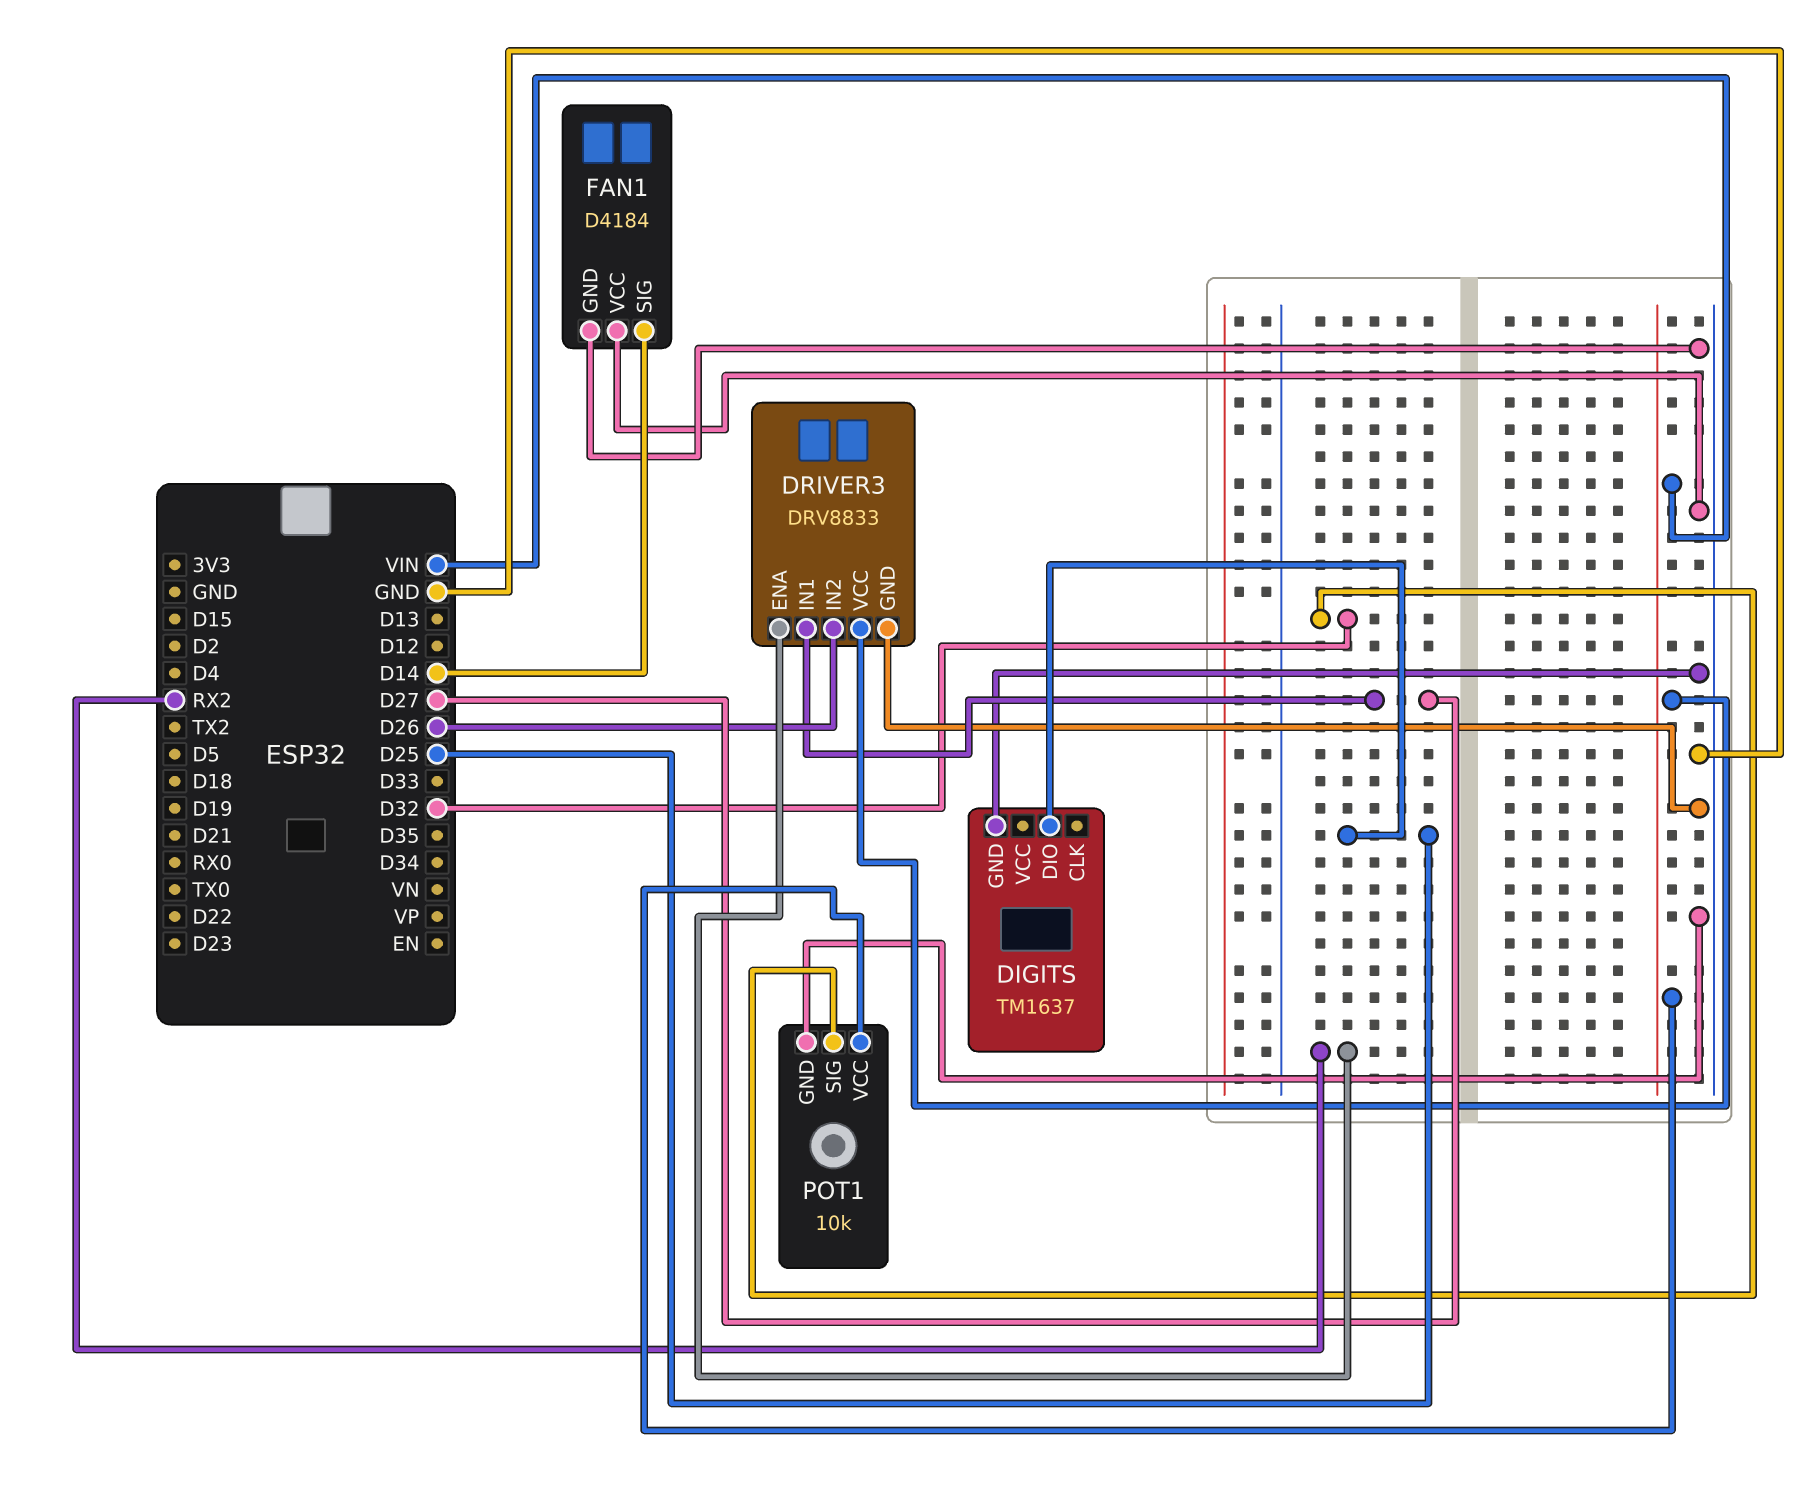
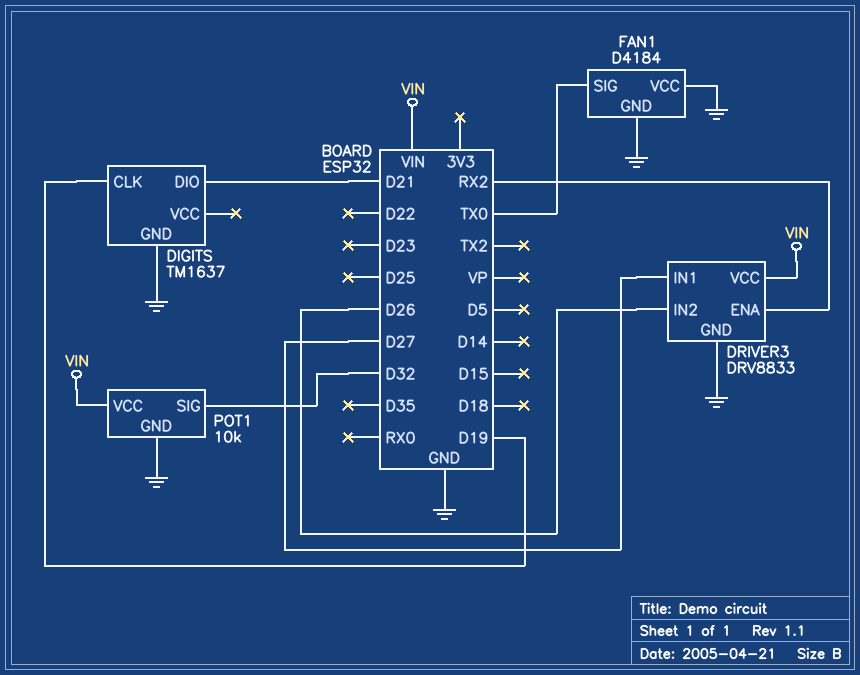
DIGITS pin CLK: none -> D19
DIGITS pin DIO: D25 -> D21
FAN1 pin SIG: D14 -> TX0

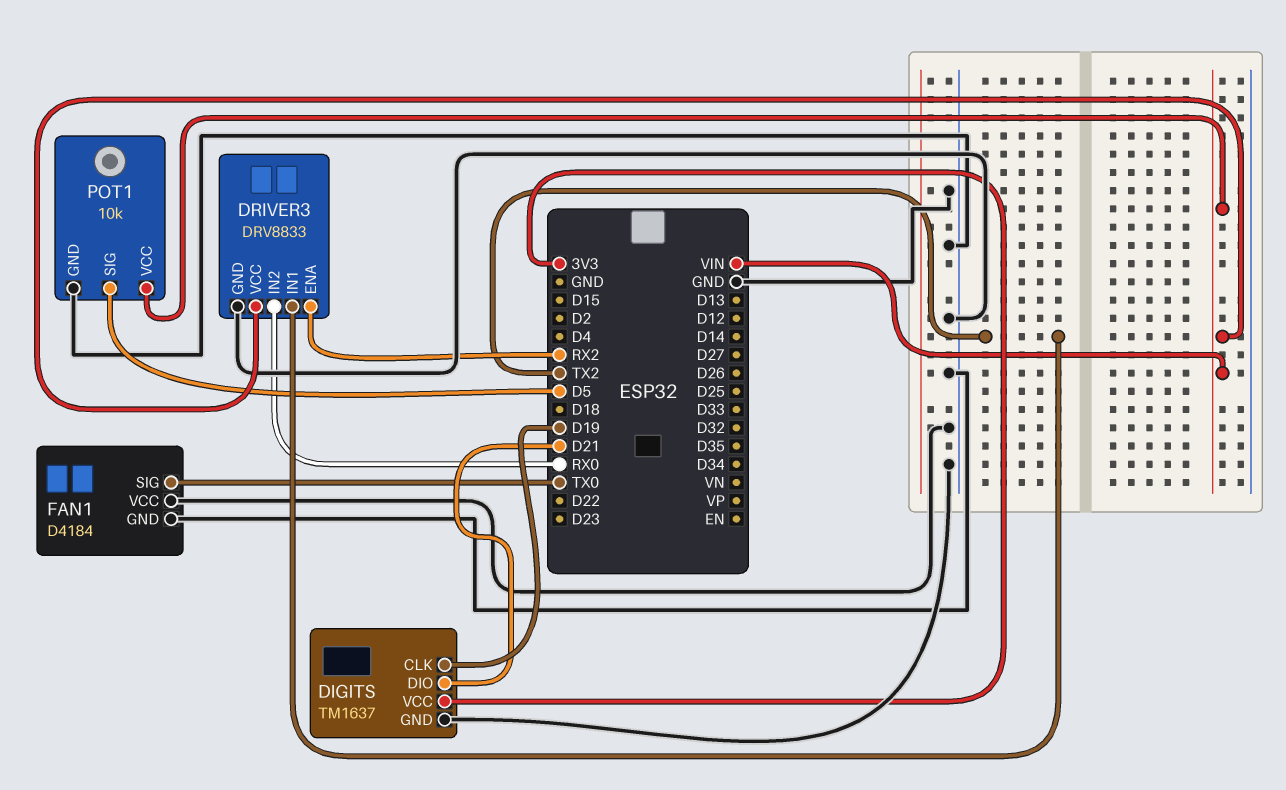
DIGITS pin VCC: none -> 3V3
DRIVER3 pin IN1: D27 -> TX2
DRIVER3 pin IN2: D26 -> RX0
POT1 pin SIG: D32 -> D5

